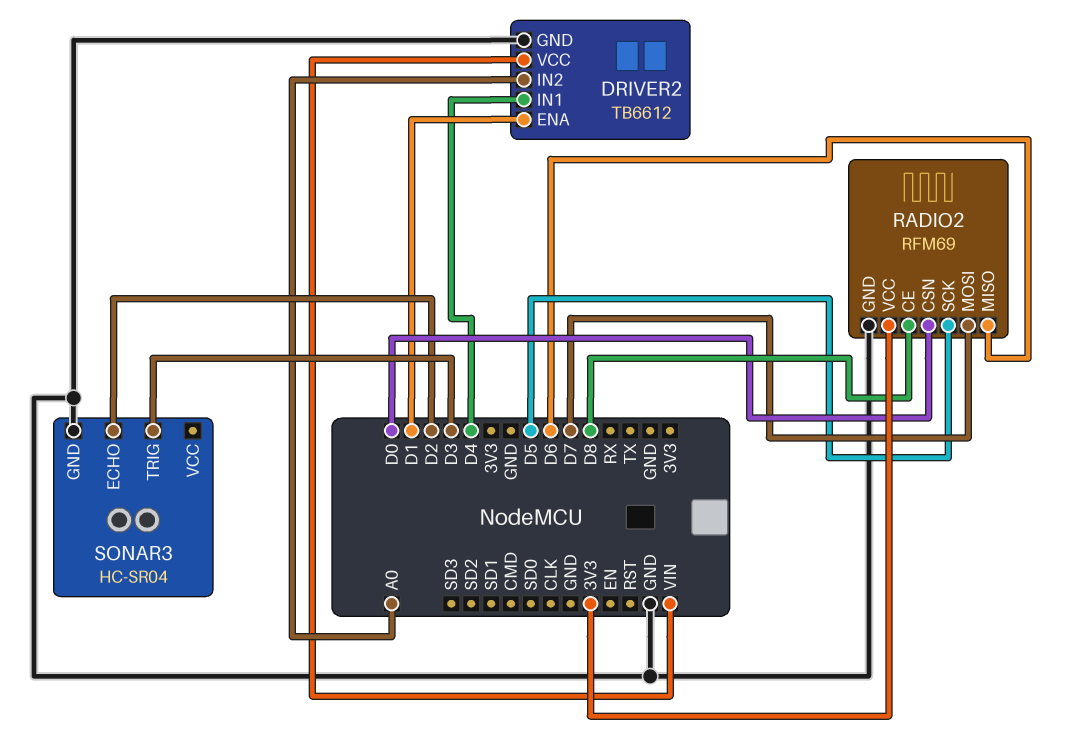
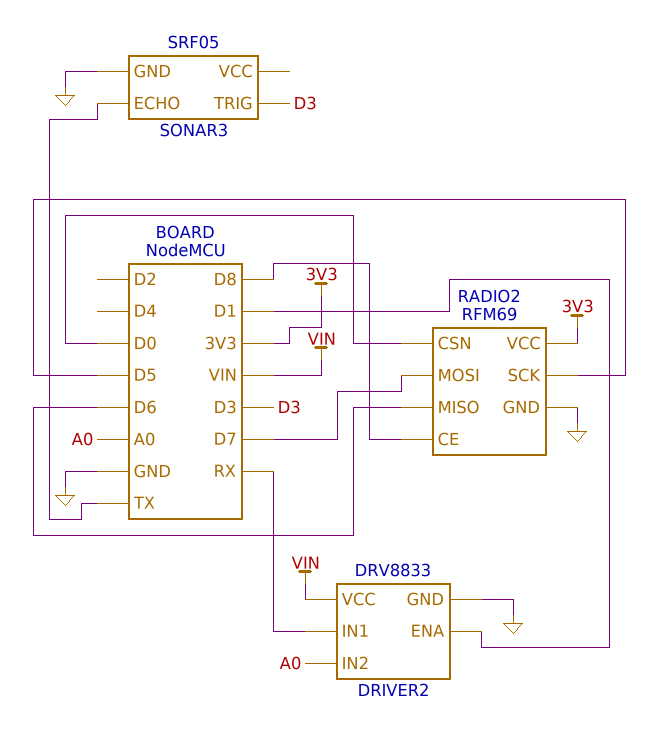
DRIVER2: TB6612 -> DRV8833
DRIVER2 pin IN1: D4 -> RX
SONAR3: HC-SR04 -> SRF05
SONAR3 pin ECHO: D2 -> TX

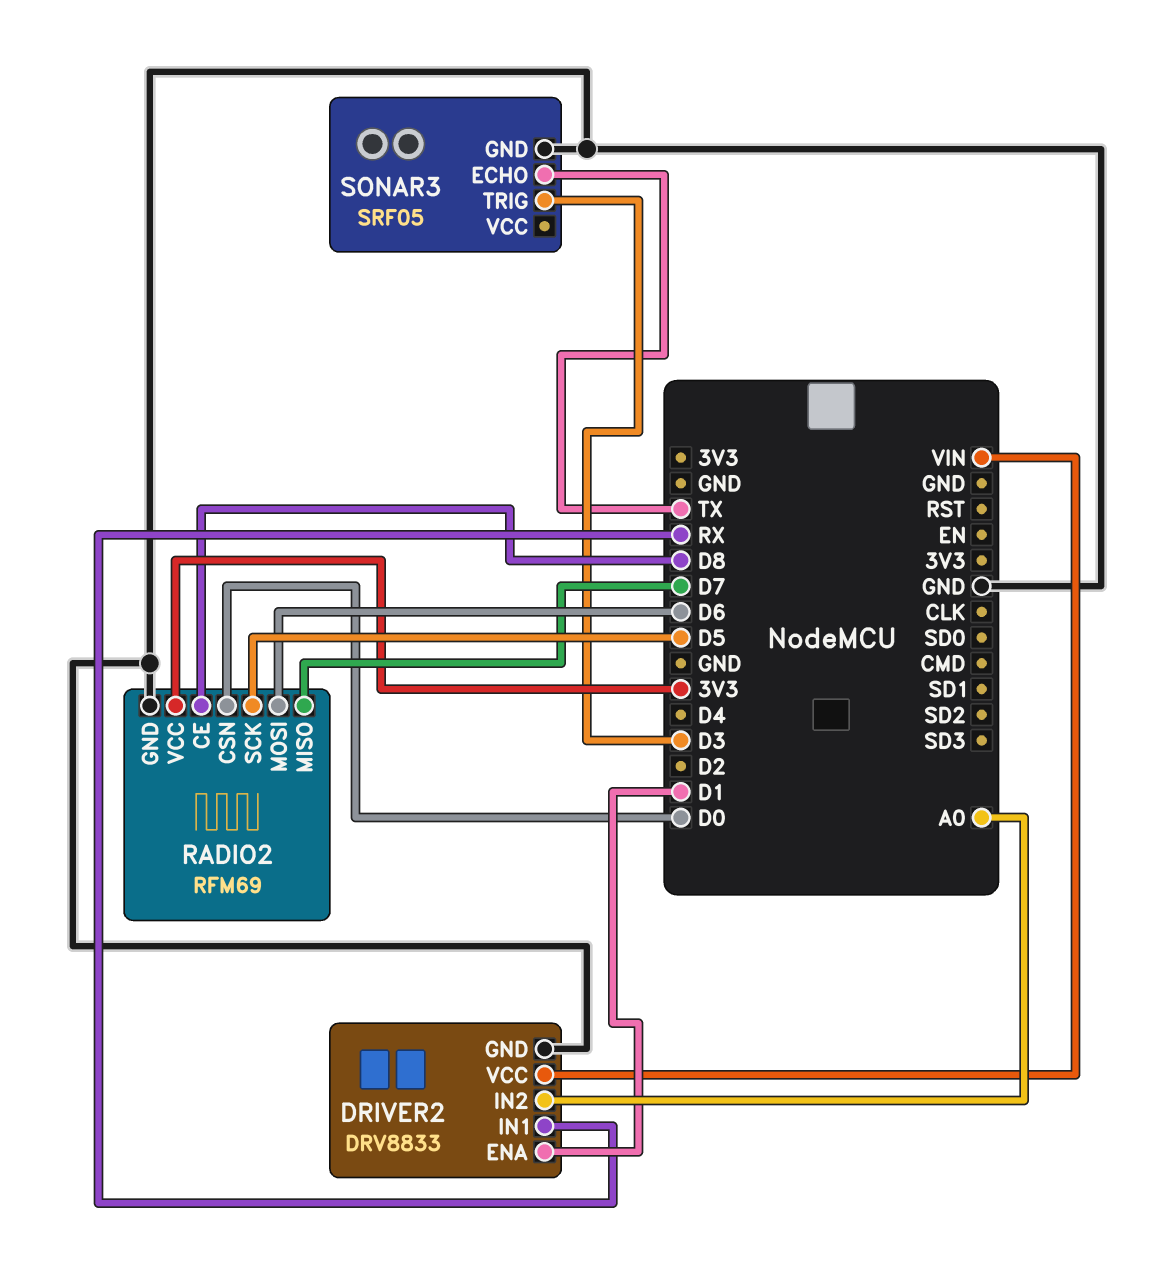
RADIO2 pin MISO: D6 -> D7
RADIO2 pin MOSI: D7 -> D6

